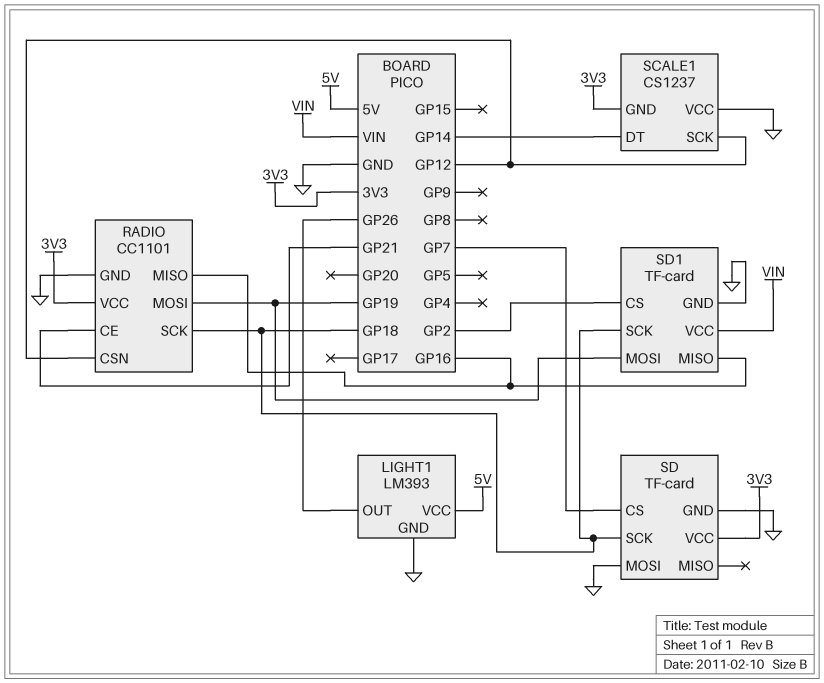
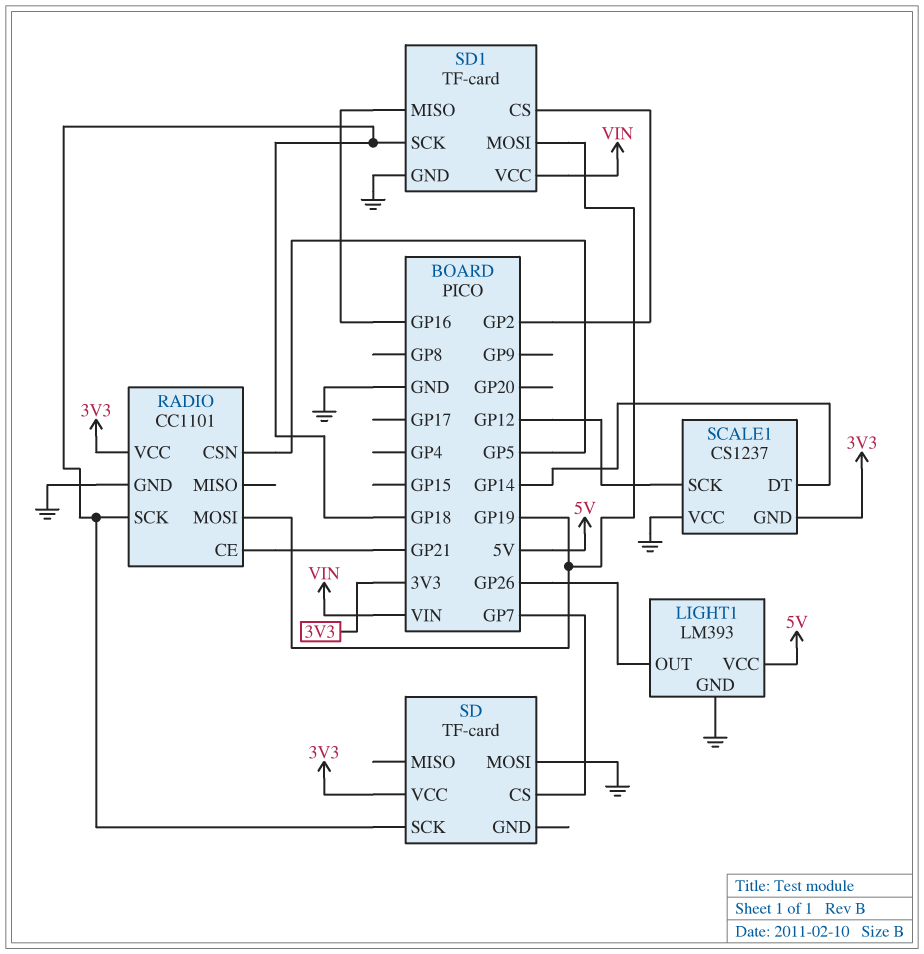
RADIO pin CSN: GP12 -> GP5
RADIO pin MISO: GP16 -> none
SD pin GND: GND -> none

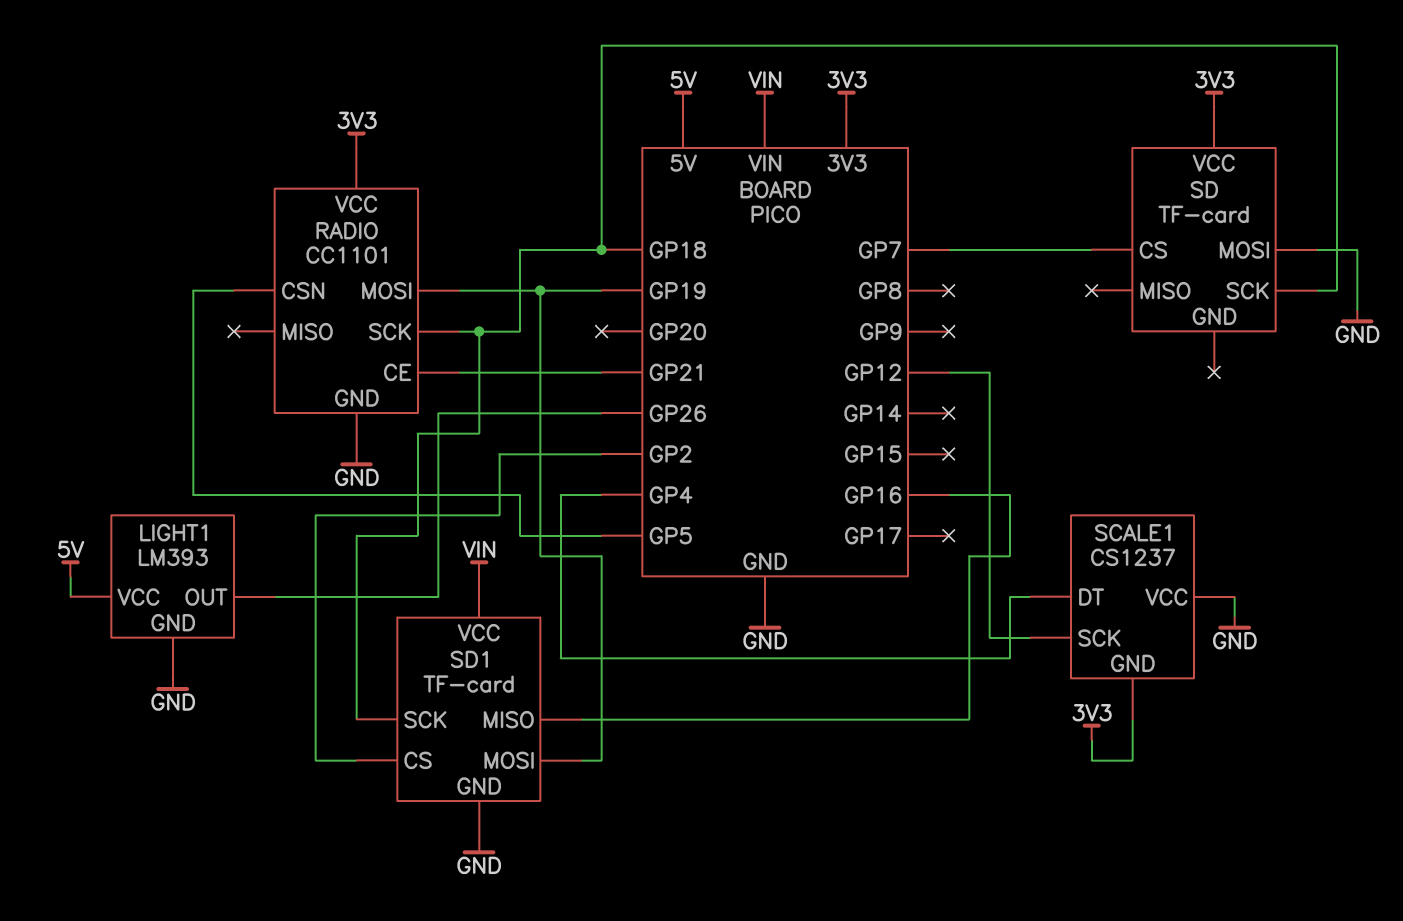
SCALE1 pin DT: GP14 -> GP4

